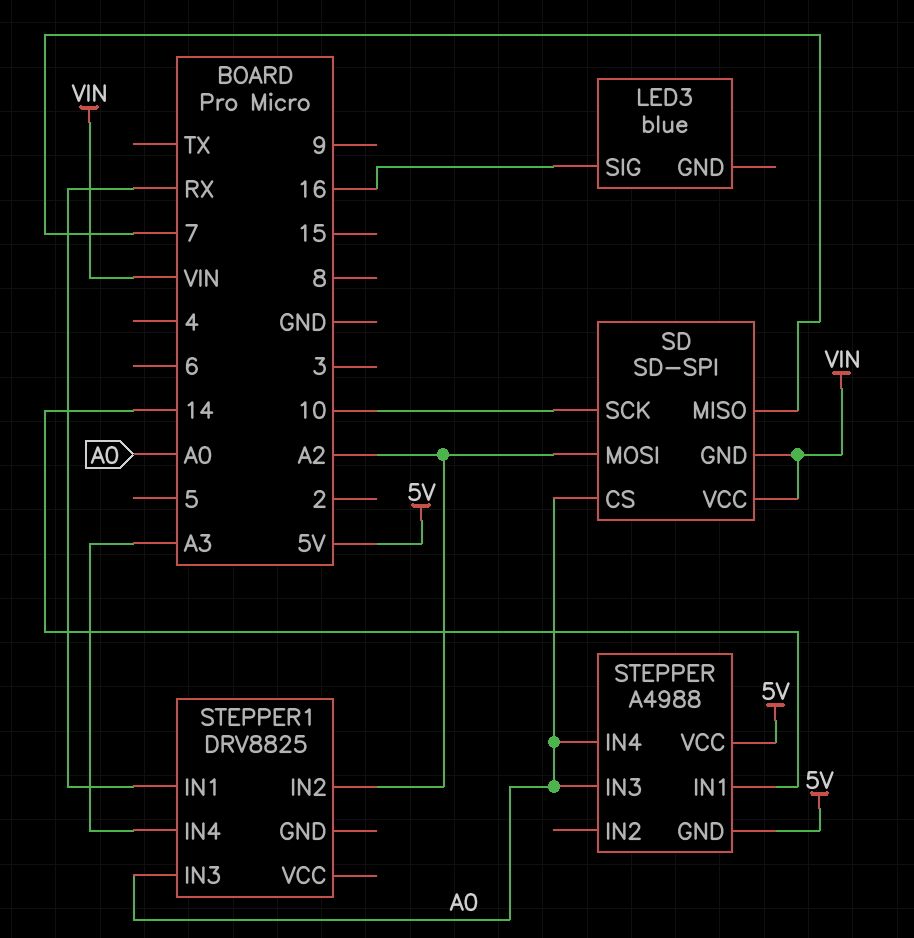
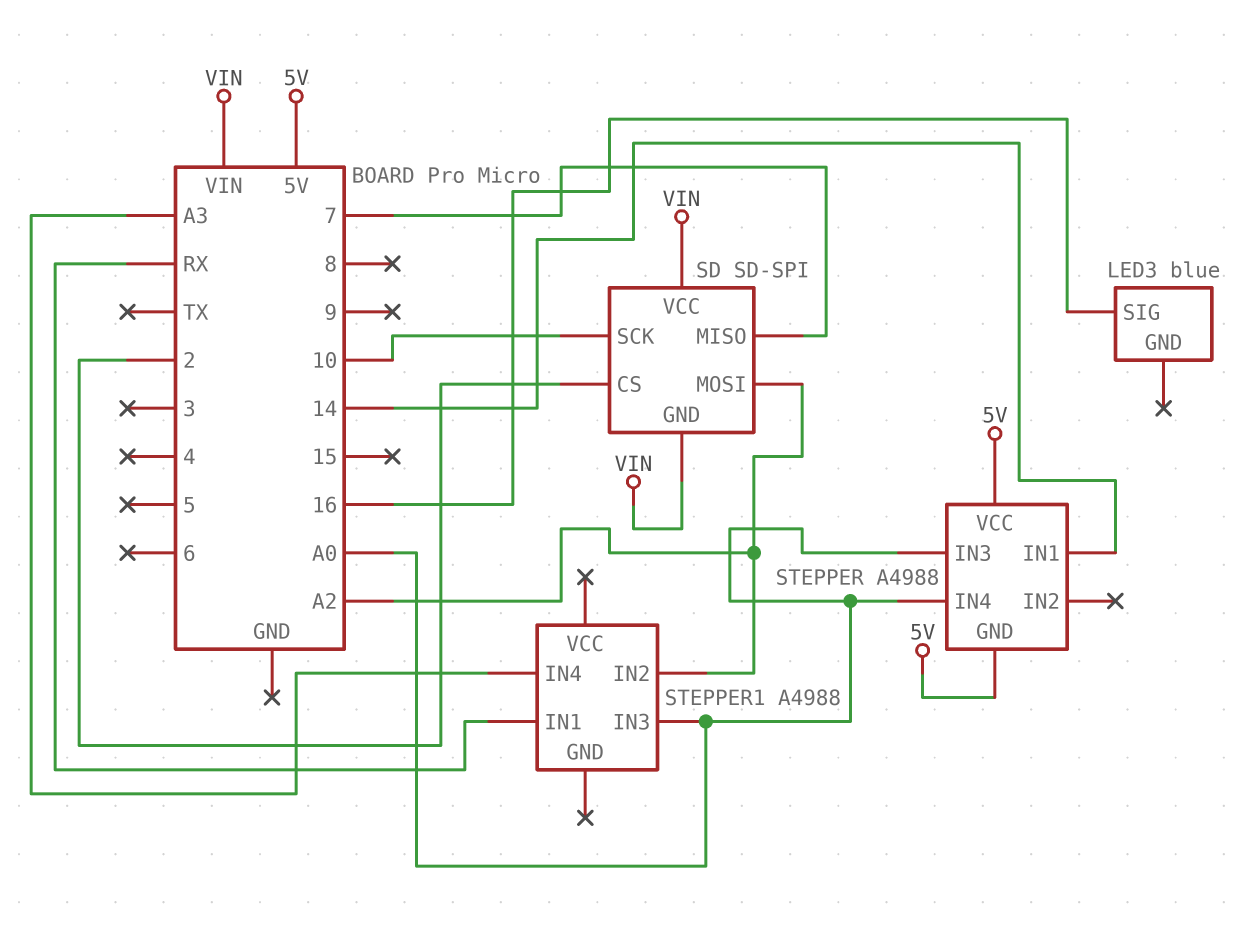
SD pin CS: A0 -> 2
STEPPER1: DRV8825 -> A4988

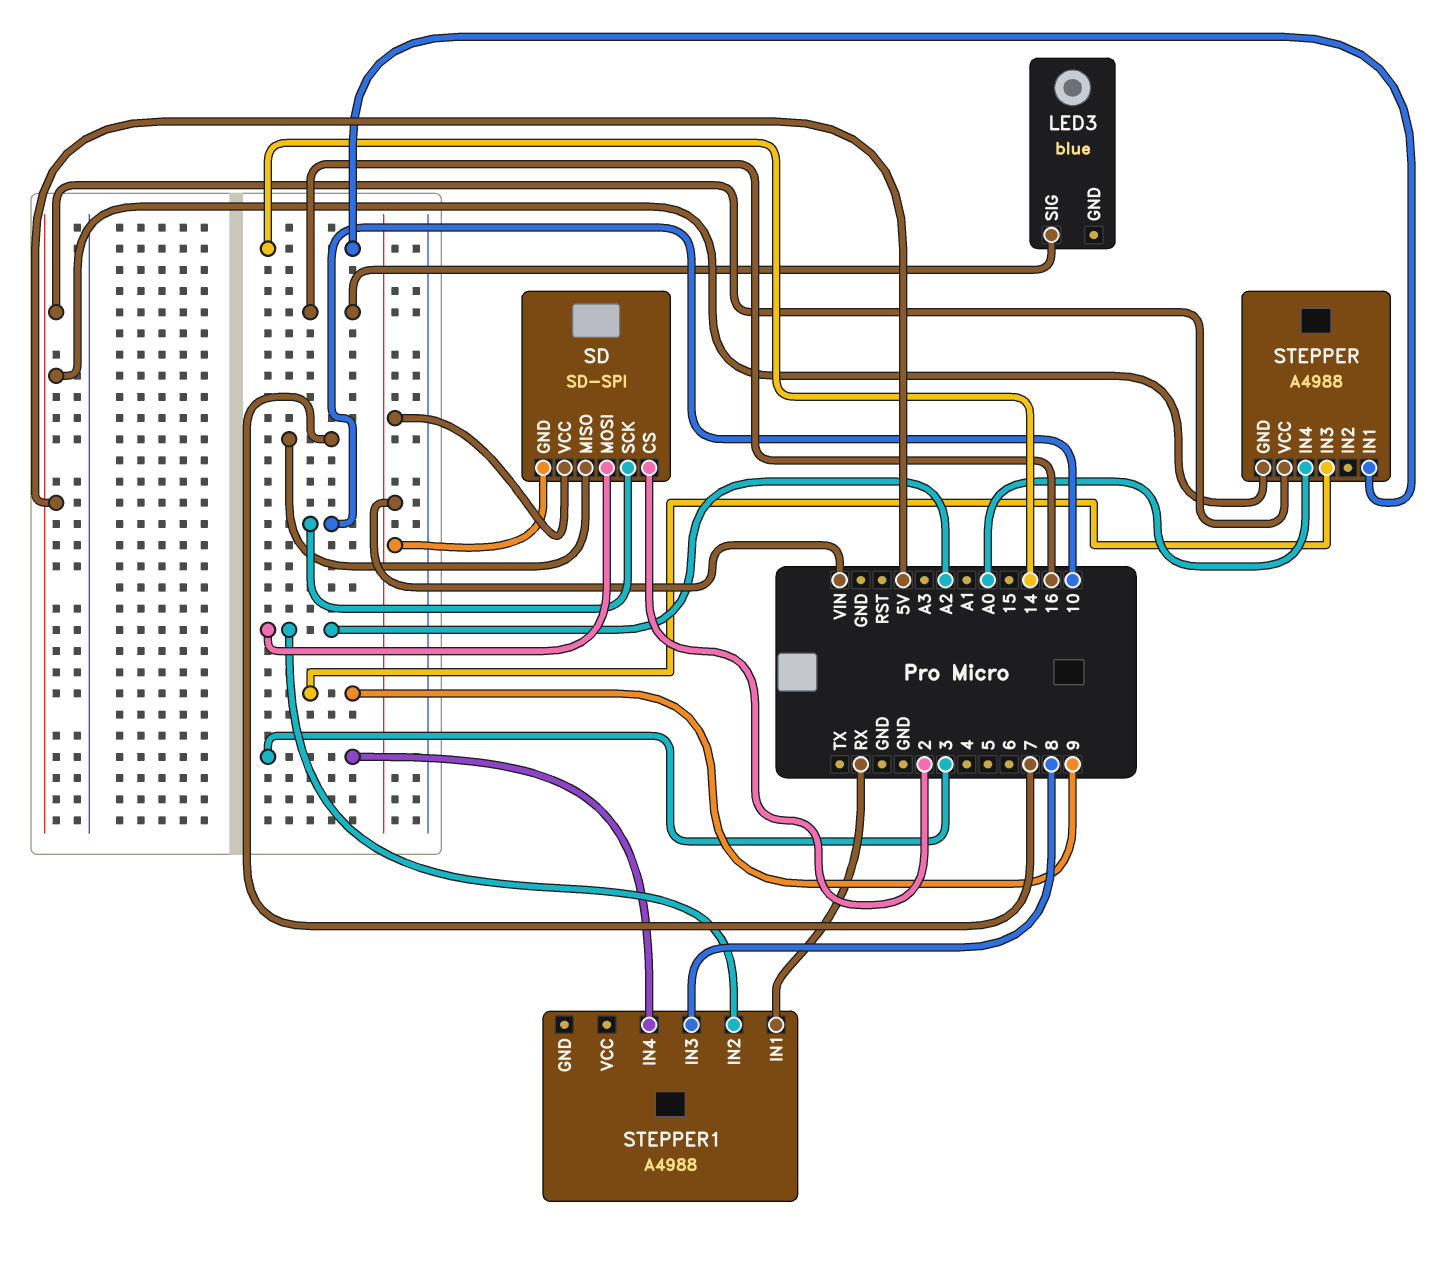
STEPPER pin IN3: A0 -> 9
STEPPER1 pin IN3: A0 -> 8
STEPPER1 pin IN4: A3 -> 3

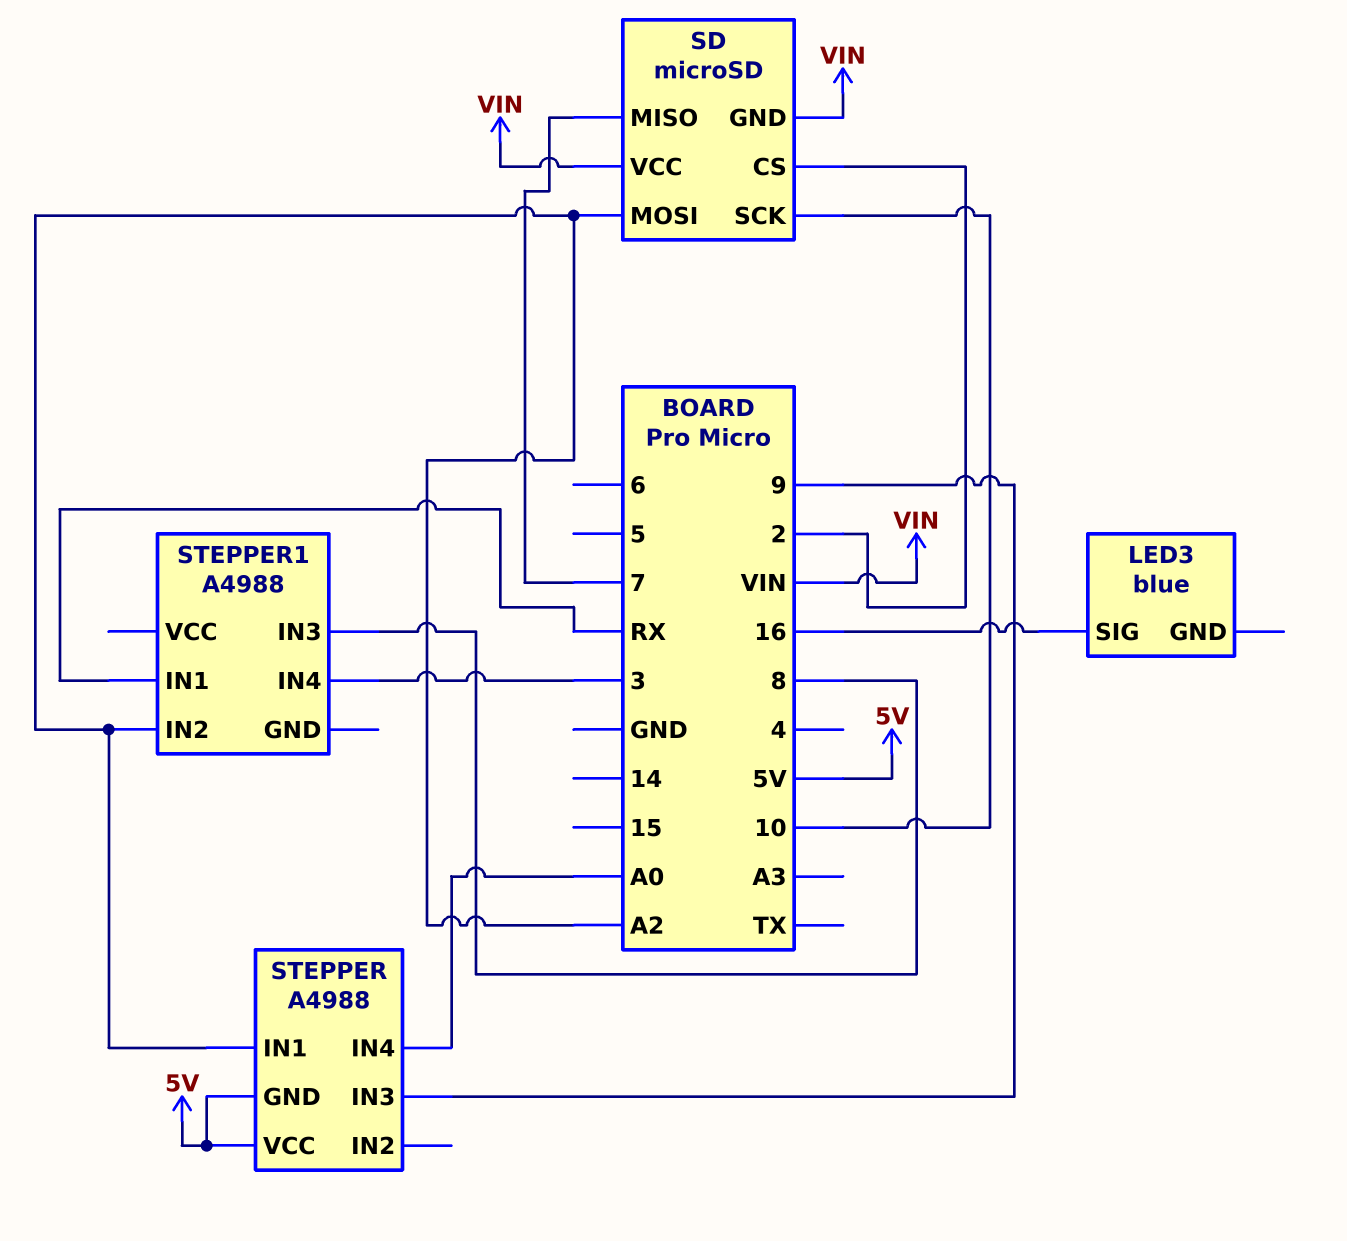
SD: SD-SPI -> microSD
STEPPER pin IN1: 14 -> A2

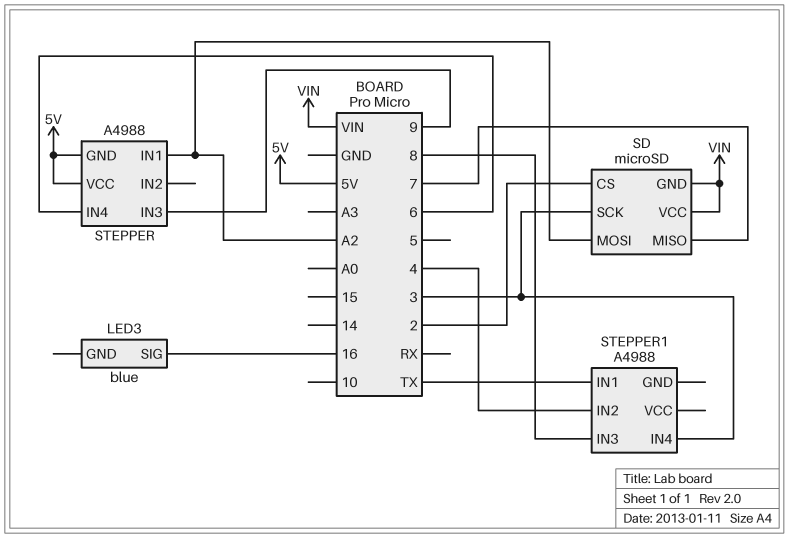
SD pin SCK: 10 -> 3
STEPPER pin IN4: A0 -> 6
STEPPER1 pin IN1: RX -> TX
STEPPER1 pin IN2: A2 -> 4

